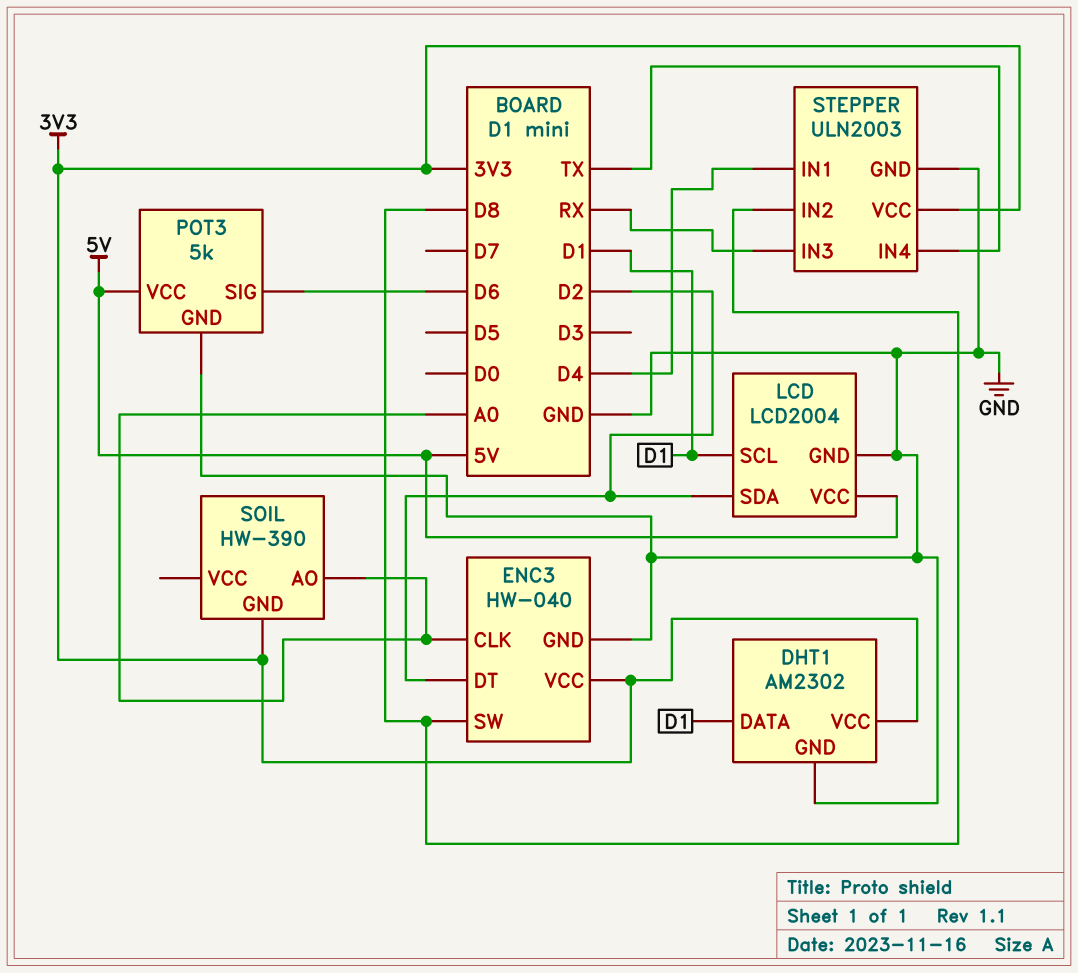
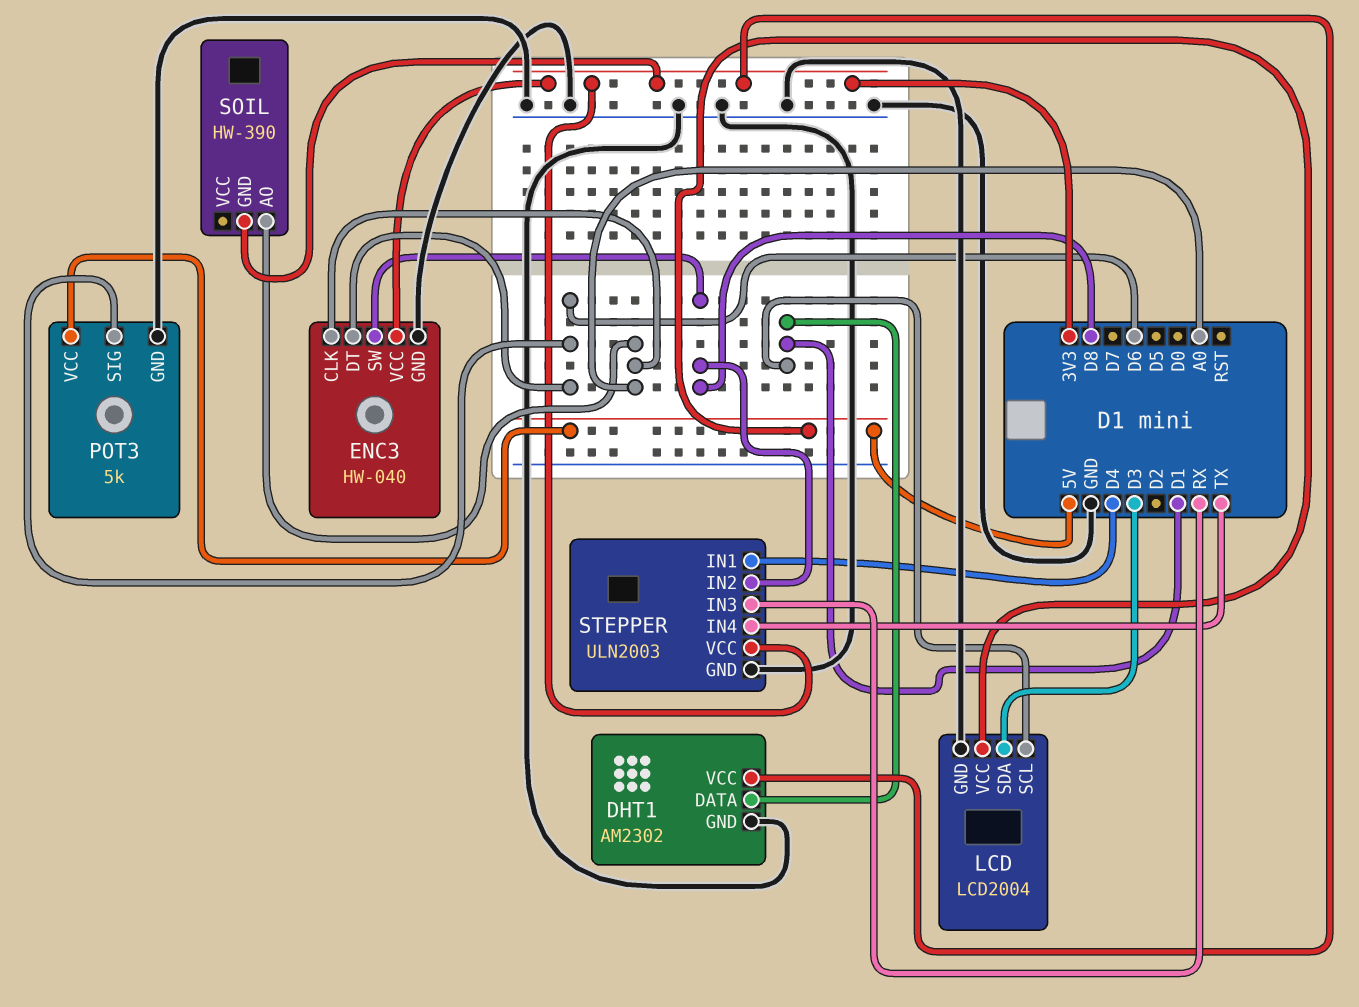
ENC3 pin DT: D2 -> D6
LCD pin SDA: D2 -> D3

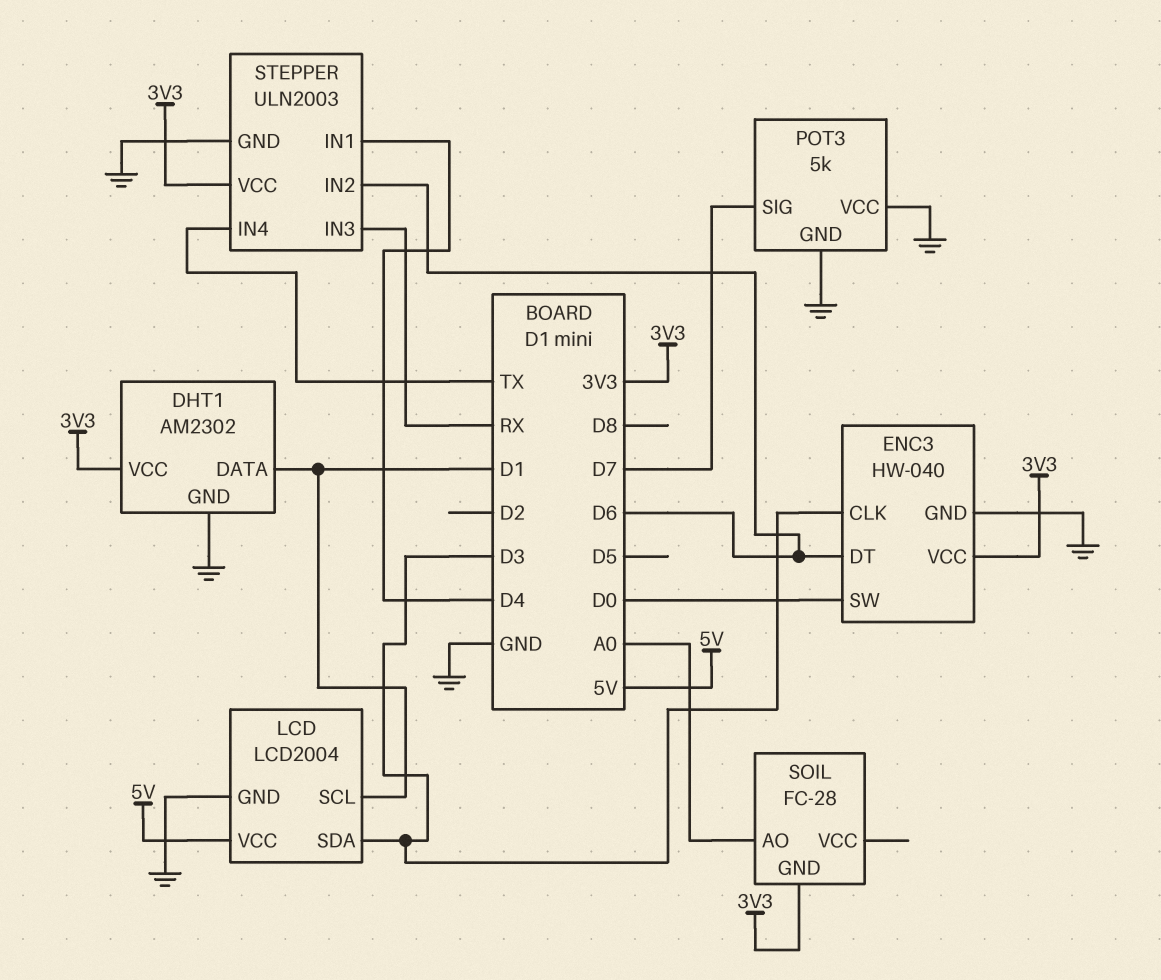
ENC3 pin CLK: A0 -> D3
ENC3 pin SW: D8 -> D0
POT3 pin SIG: D6 -> D7
POT3 pin VCC: 5V -> GND
SOIL: HW-390 -> FC-28
STEPPER pin IN2: D8 -> D6

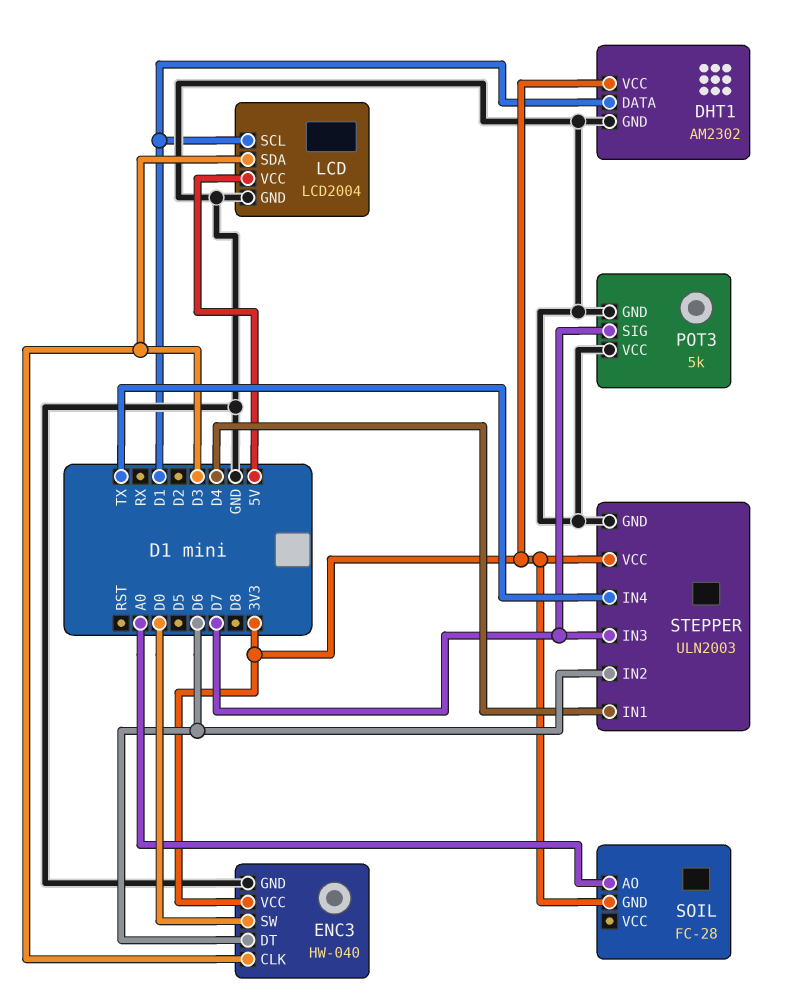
STEPPER pin IN3: RX -> D7

